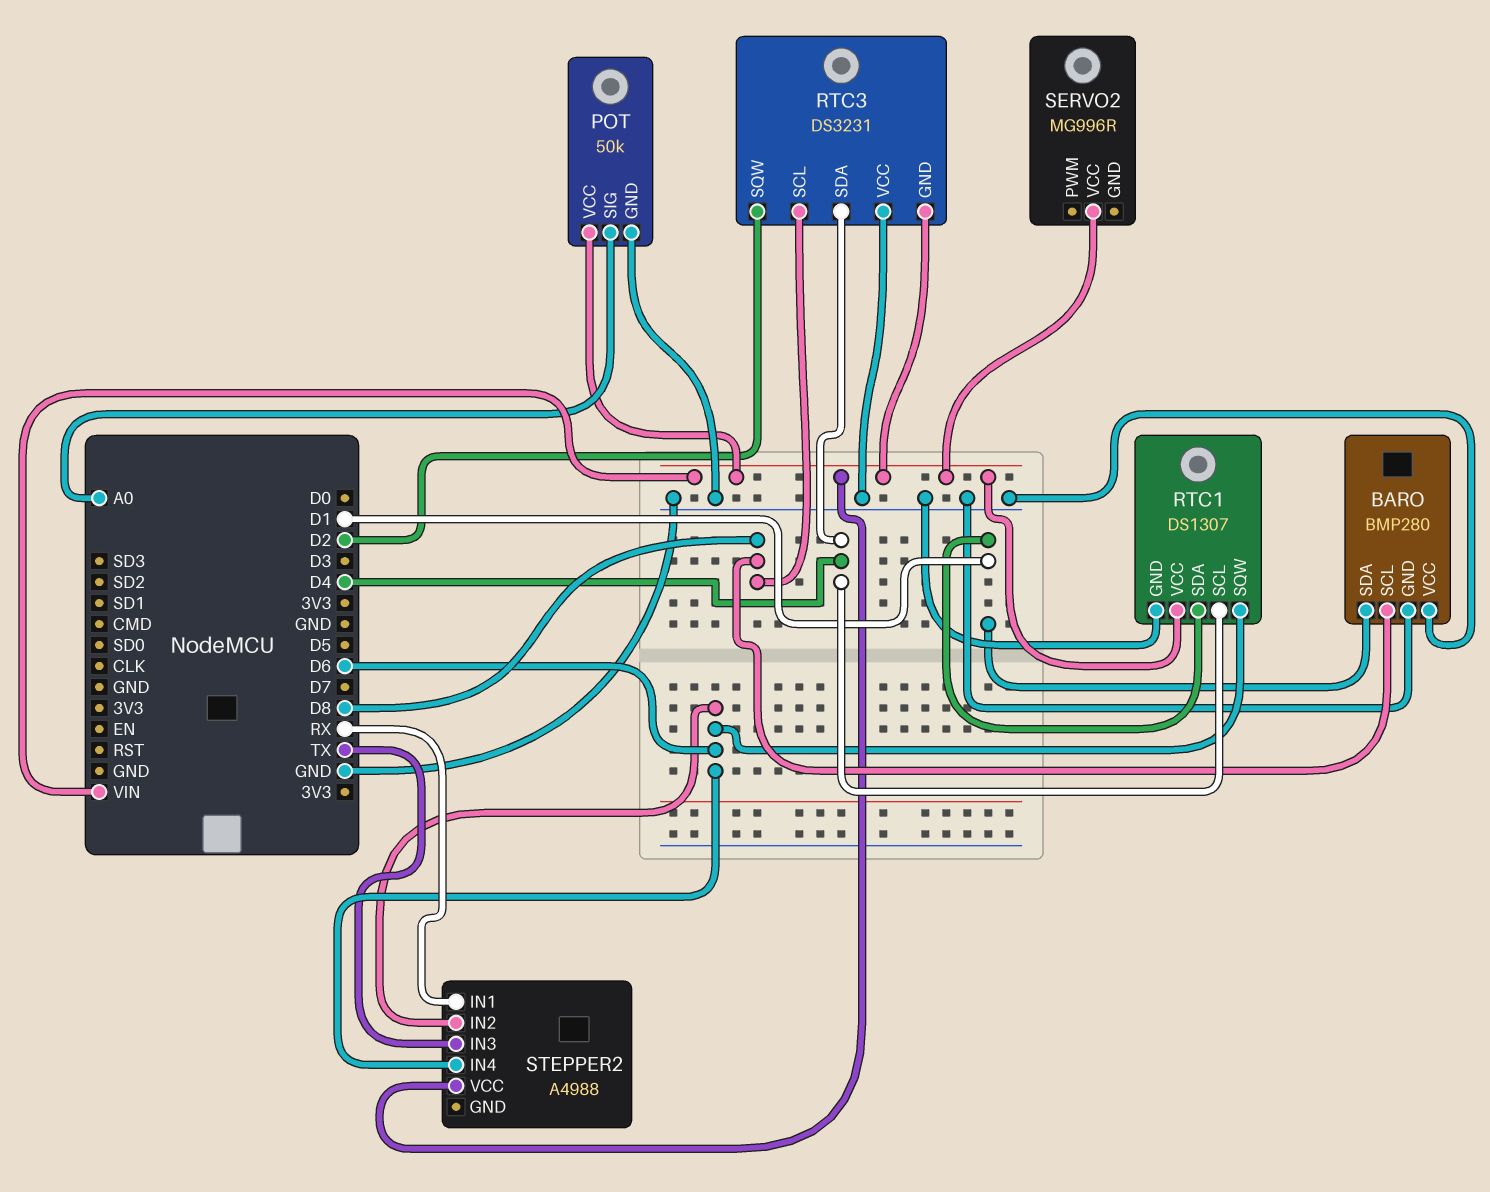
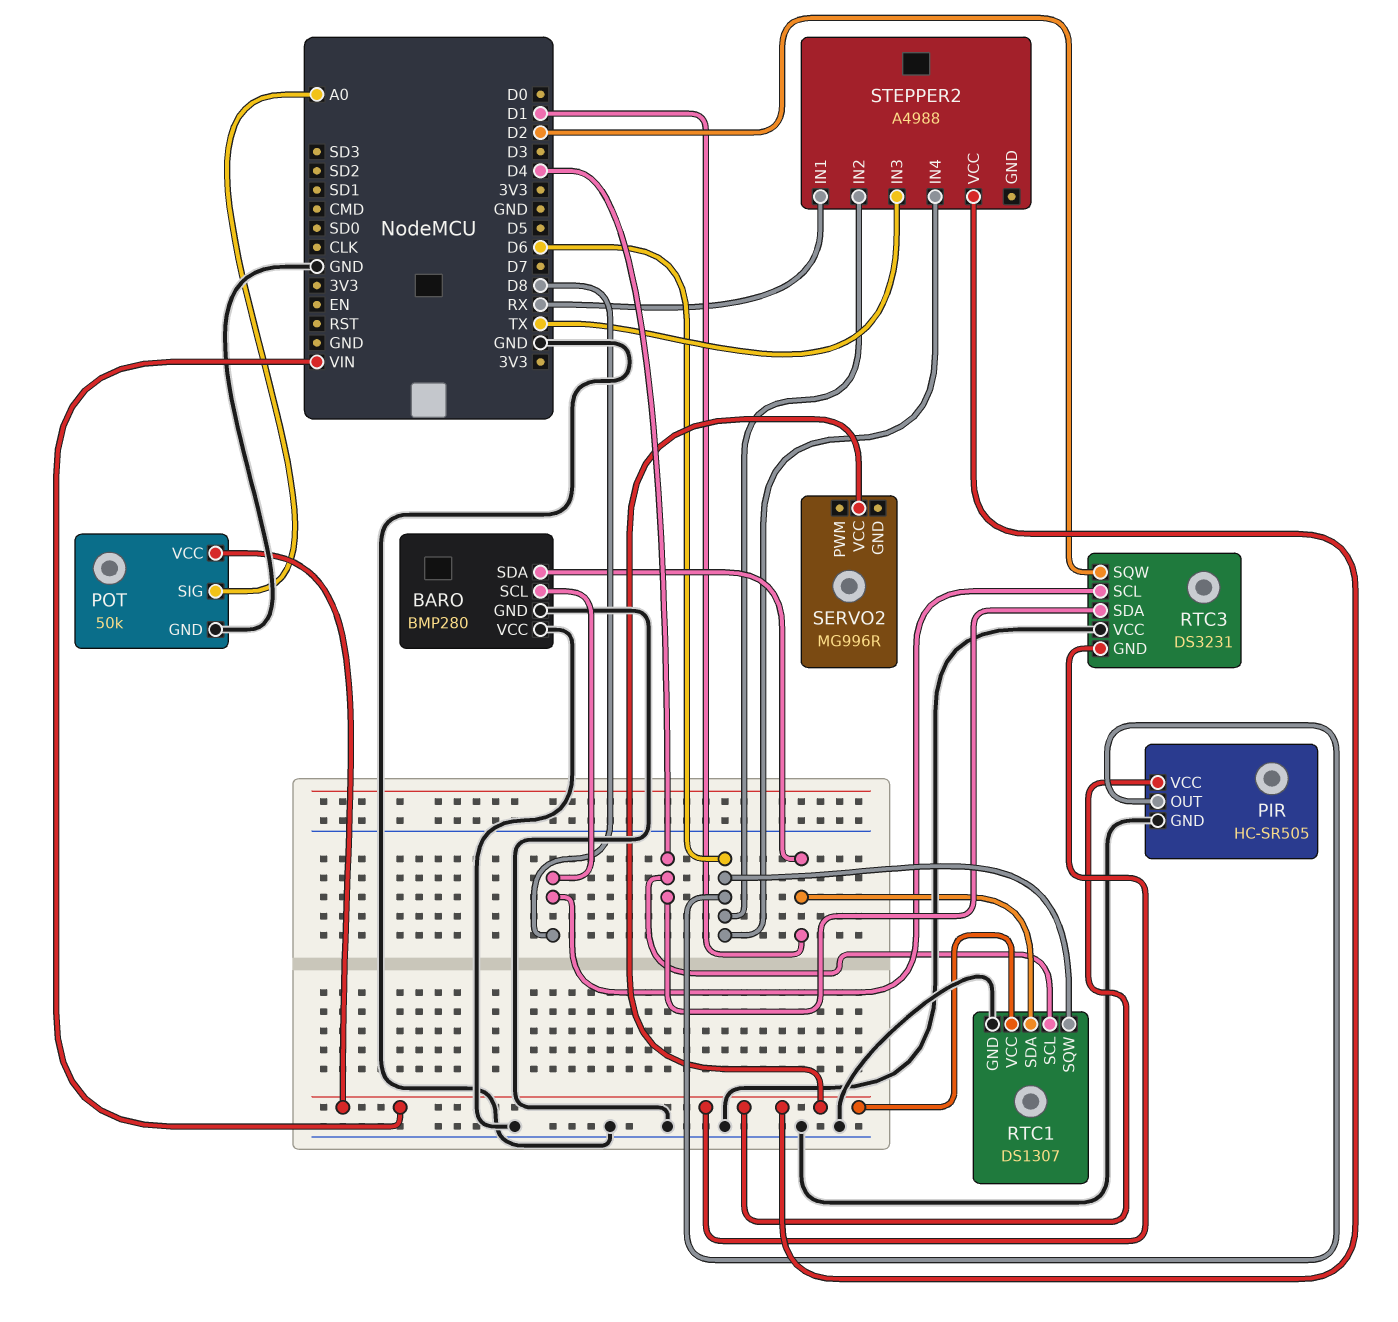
PIR: none -> HC-SR505
PIR pin GND: none -> GND
PIR pin OUT: none -> D6
PIR pin VCC: none -> VIN

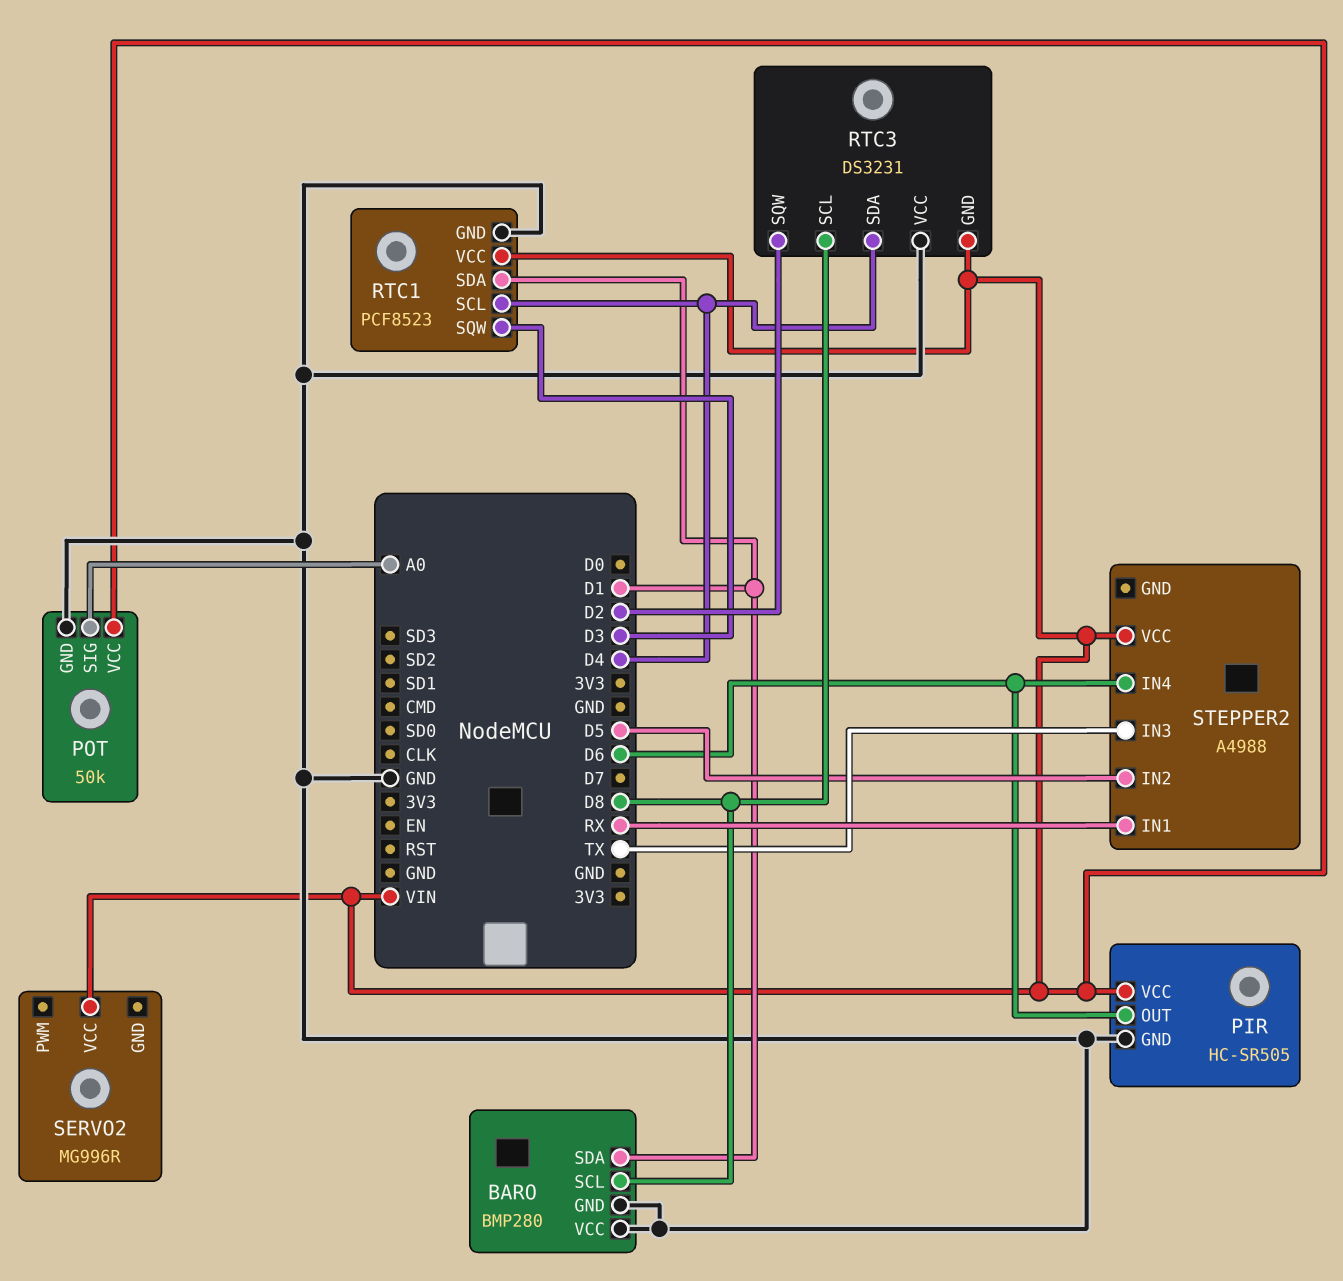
RTC1: DS1307 -> PCF8523
RTC1 pin SQW: D6 -> D3
STEPPER2 pin IN2: D6 -> D5

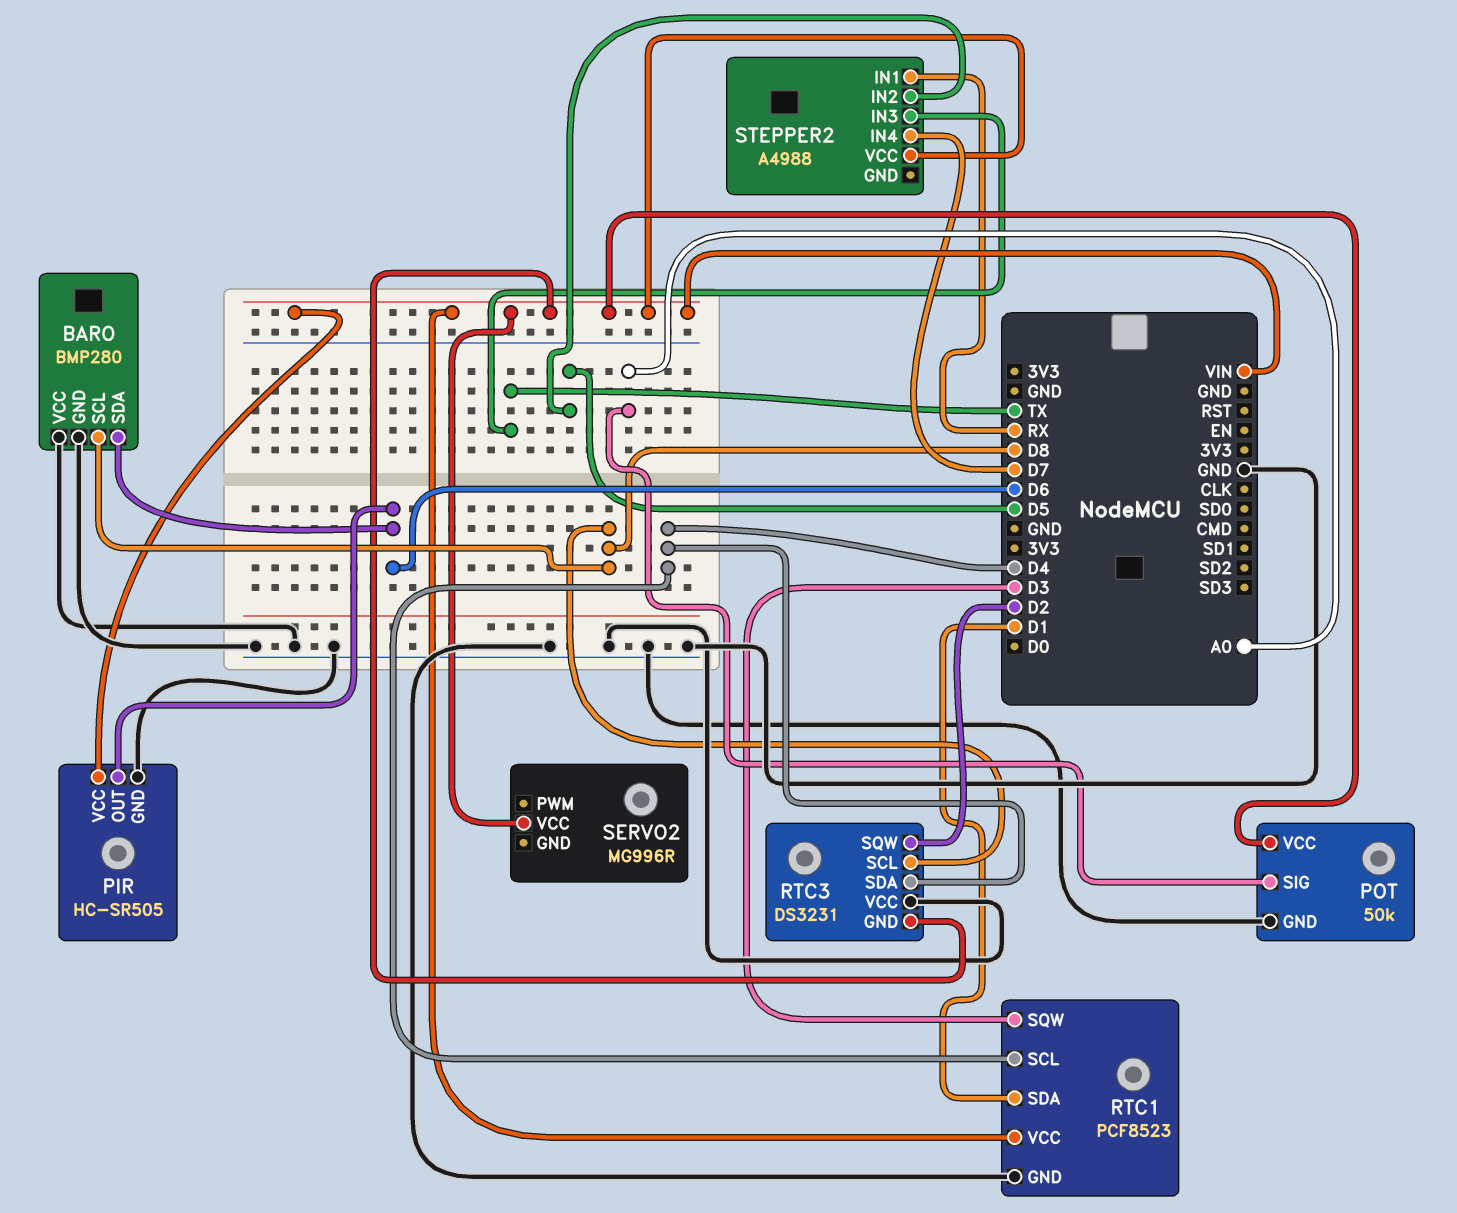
BARO pin SDA: D1 -> D6
STEPPER2 pin IN4: D6 -> D7

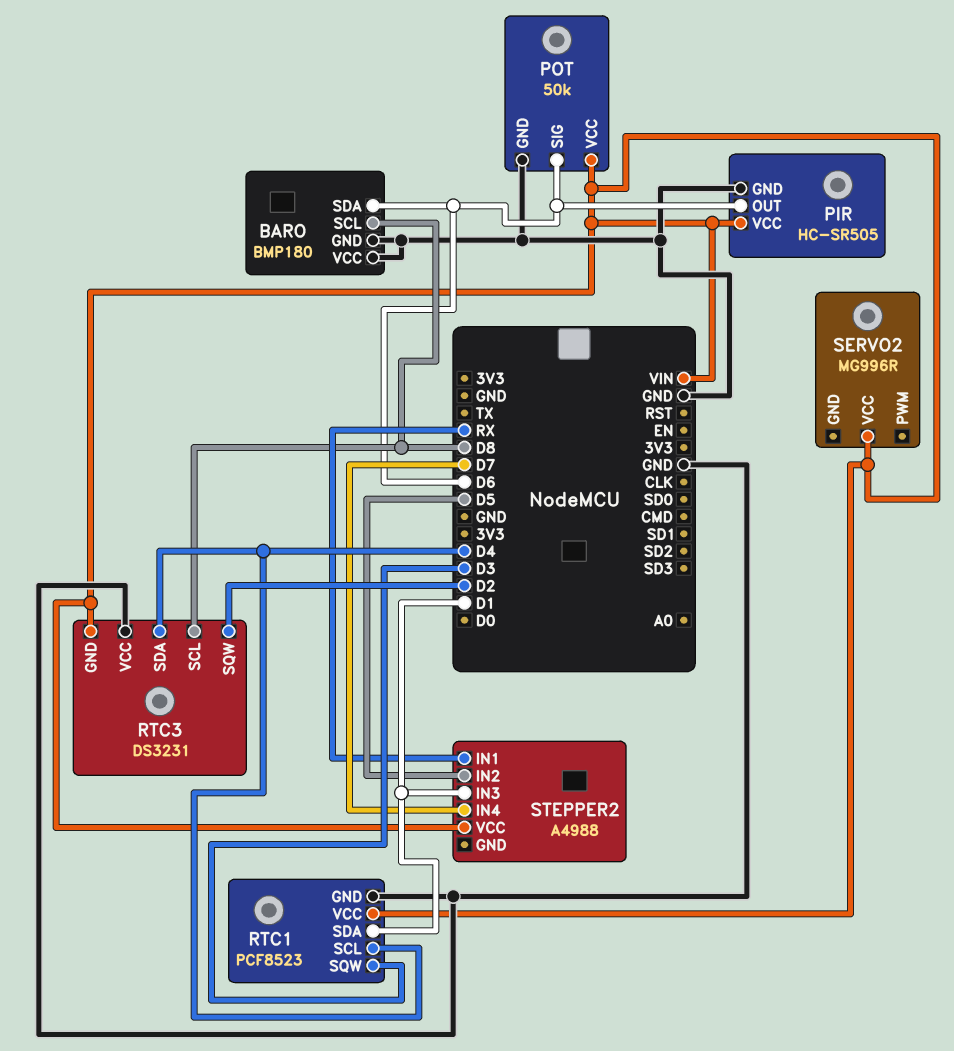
BARO: BMP280 -> BMP180
POT pin SIG: A0 -> D6
STEPPER2 pin IN3: TX -> D1

